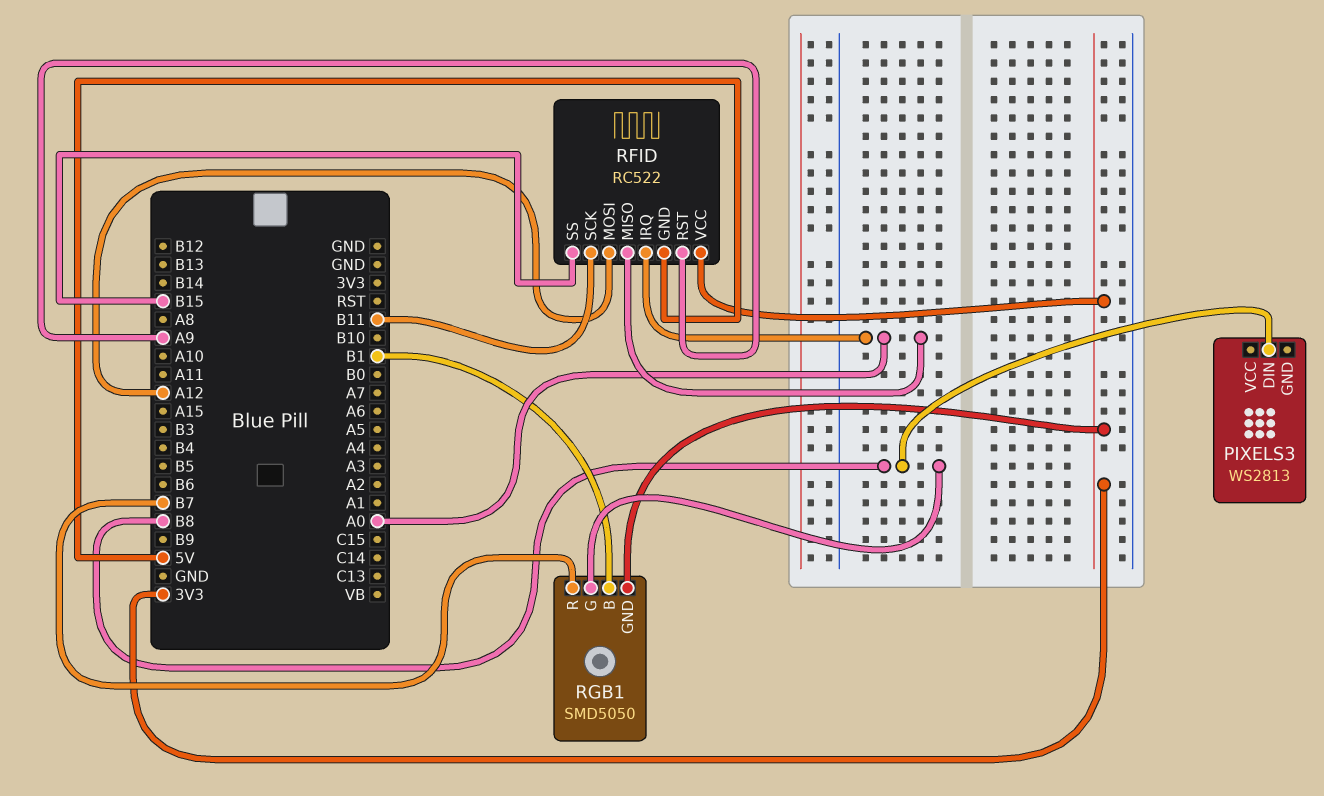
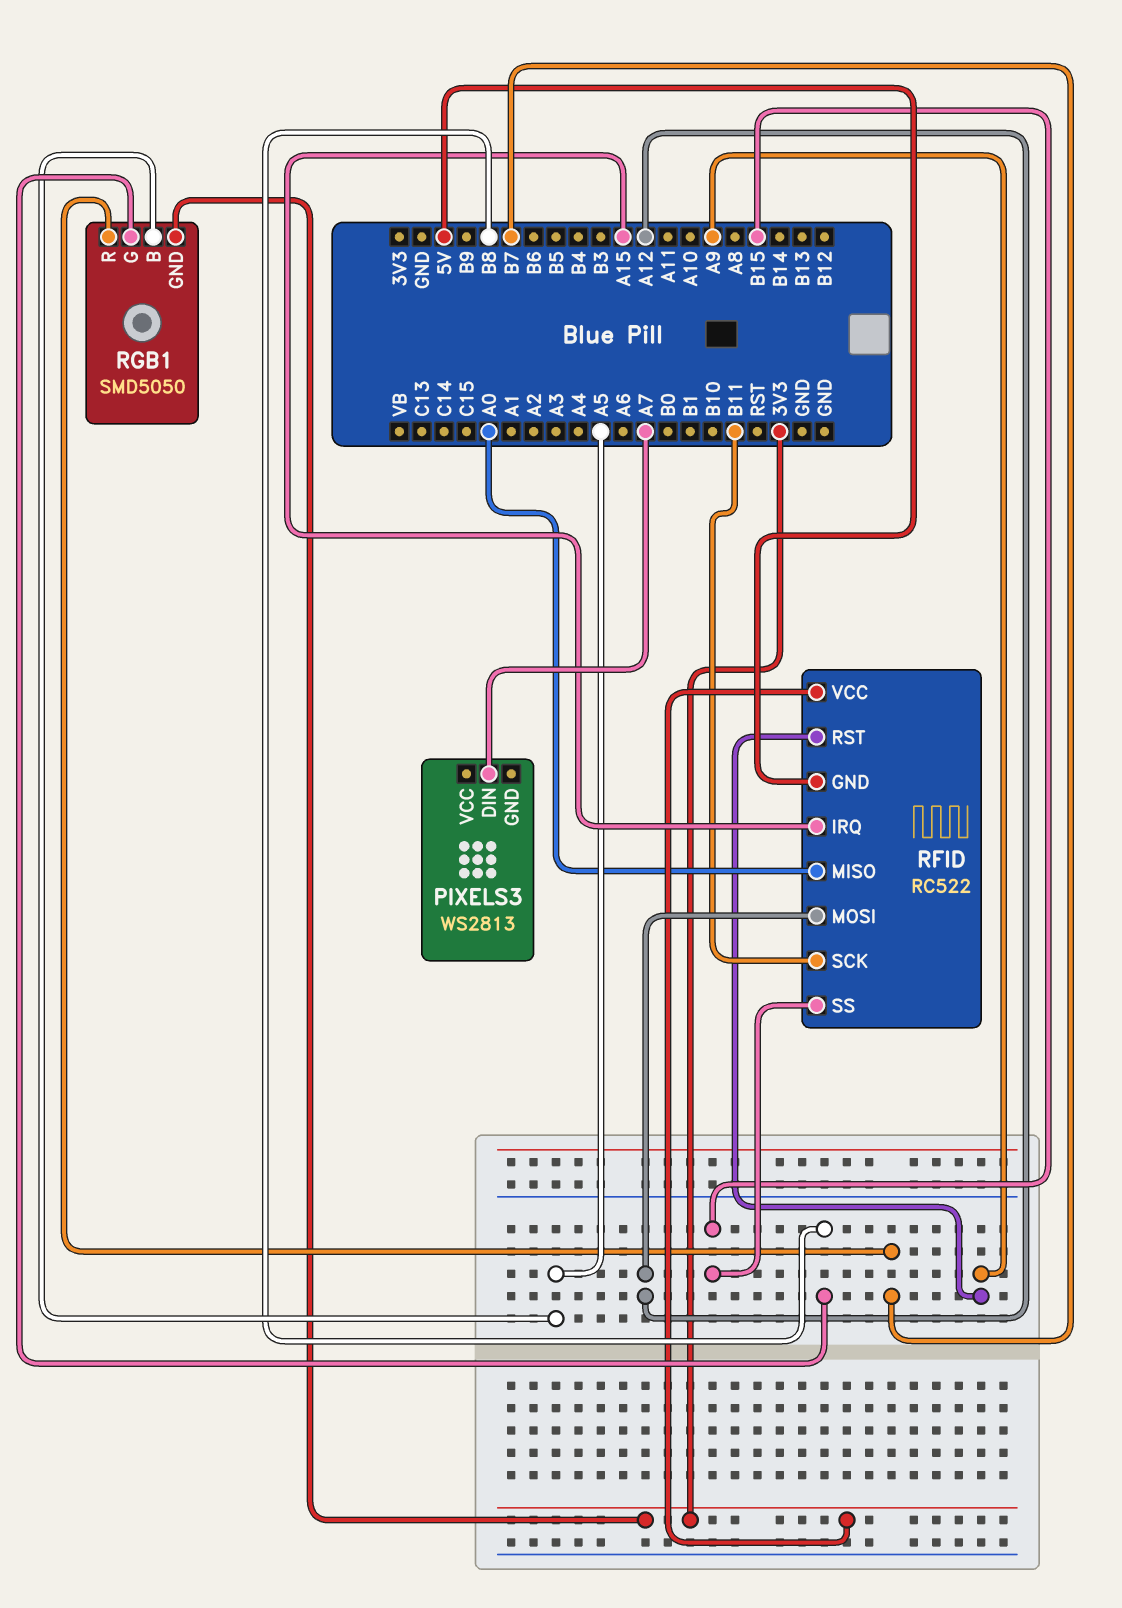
PIXELS3 pin DIN: B8 -> A7
RFID pin IRQ: A0 -> A15
RGB1 pin B: B1 -> A5

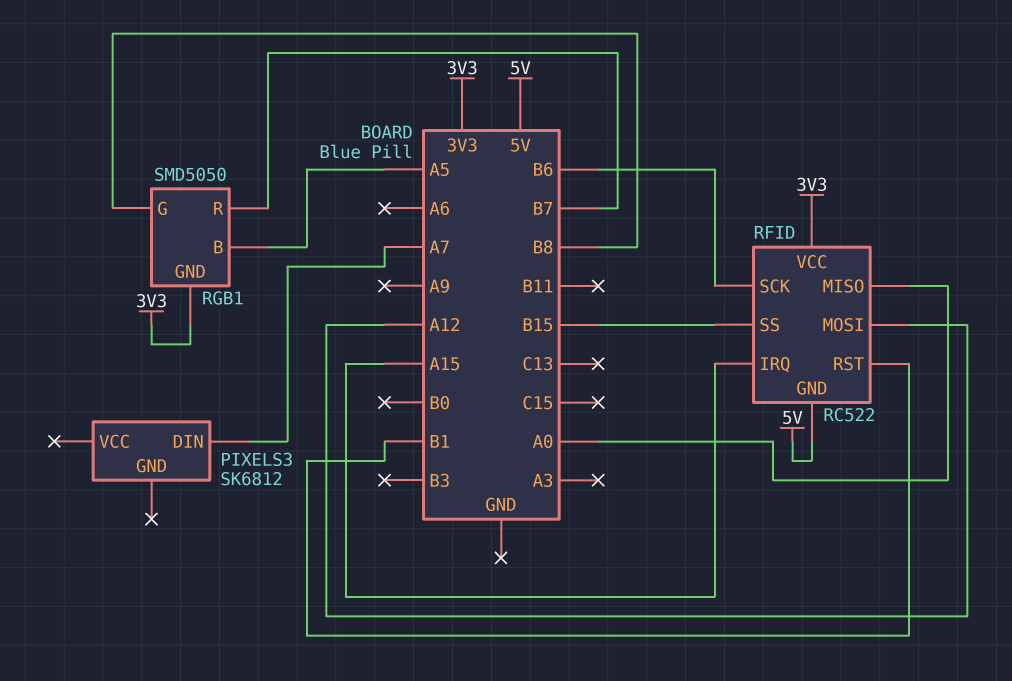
PIXELS3: WS2813 -> SK6812
RFID pin RST: A9 -> B1
RFID pin SCK: B11 -> B6

